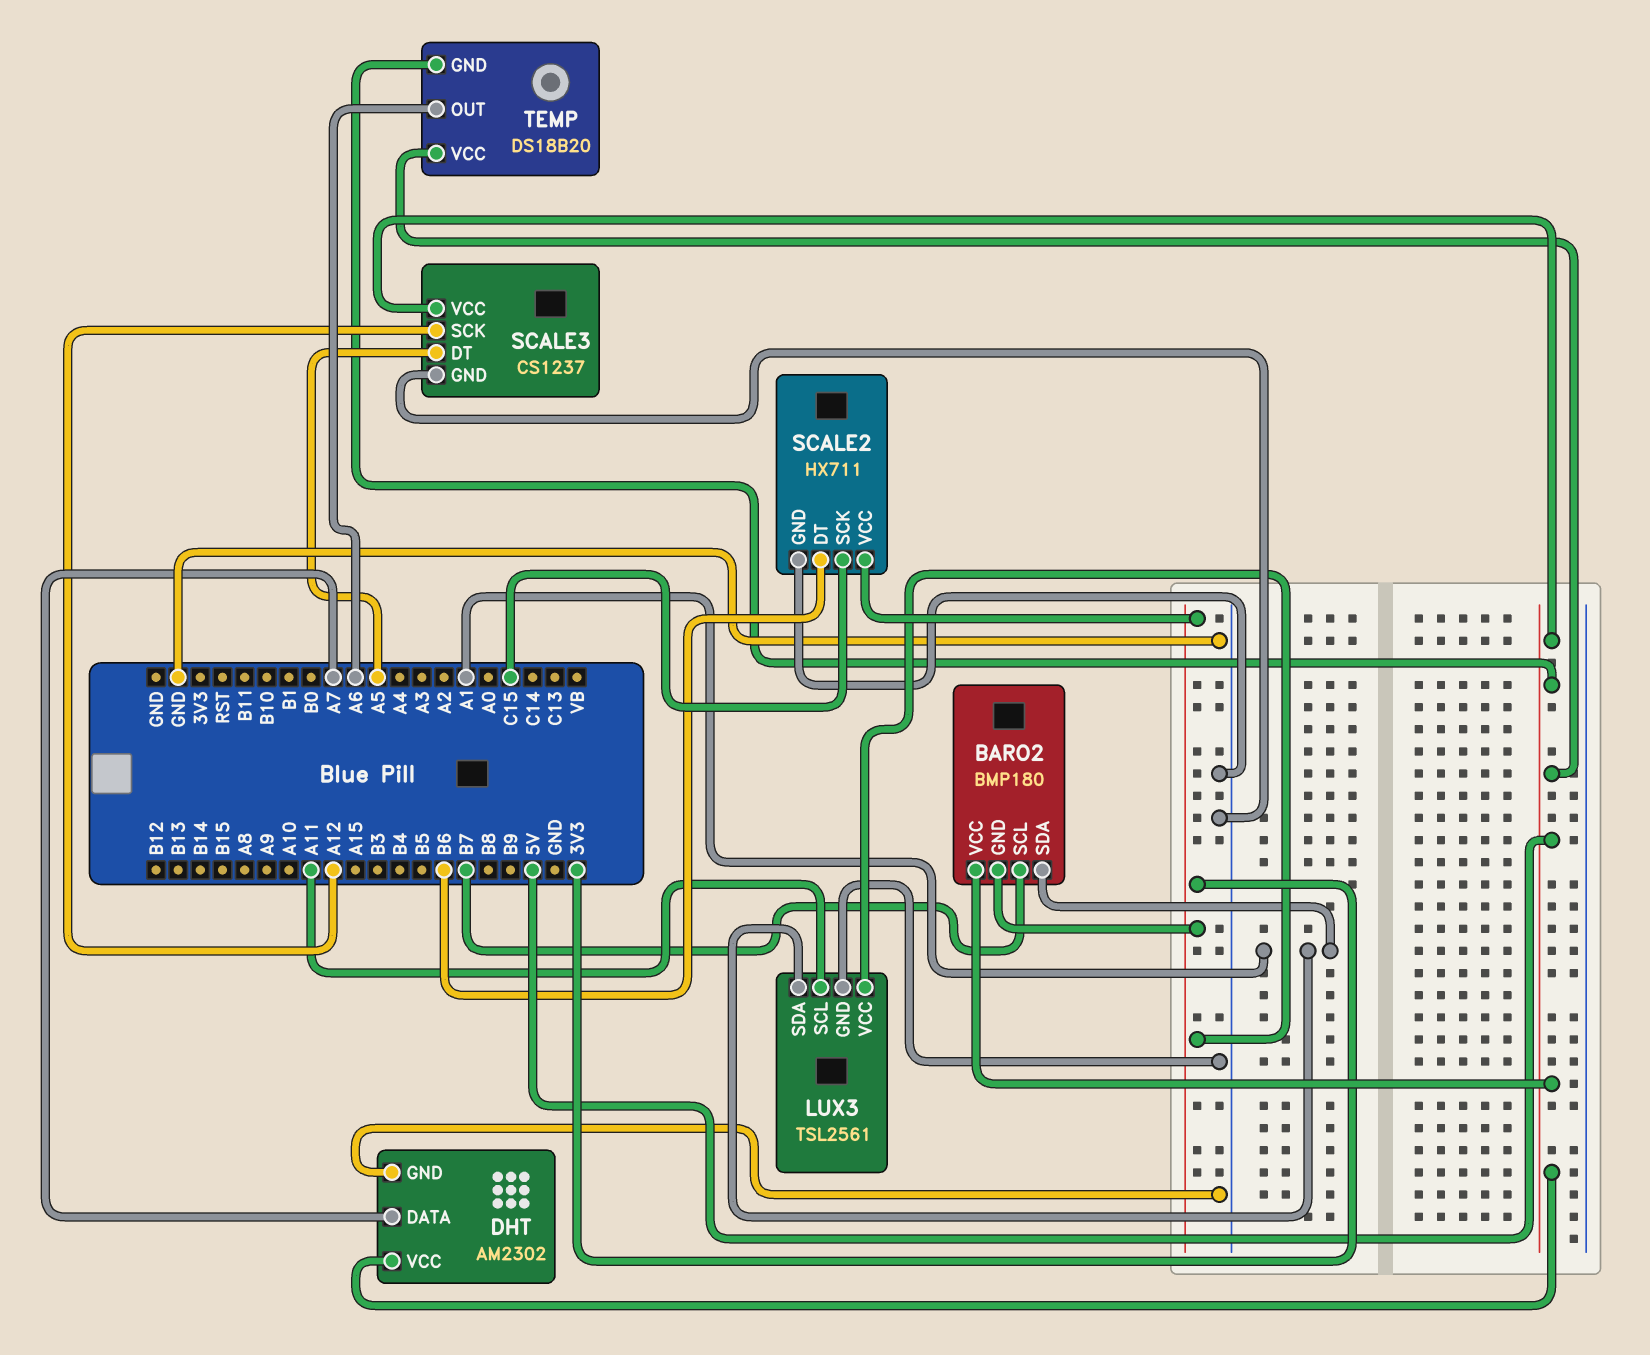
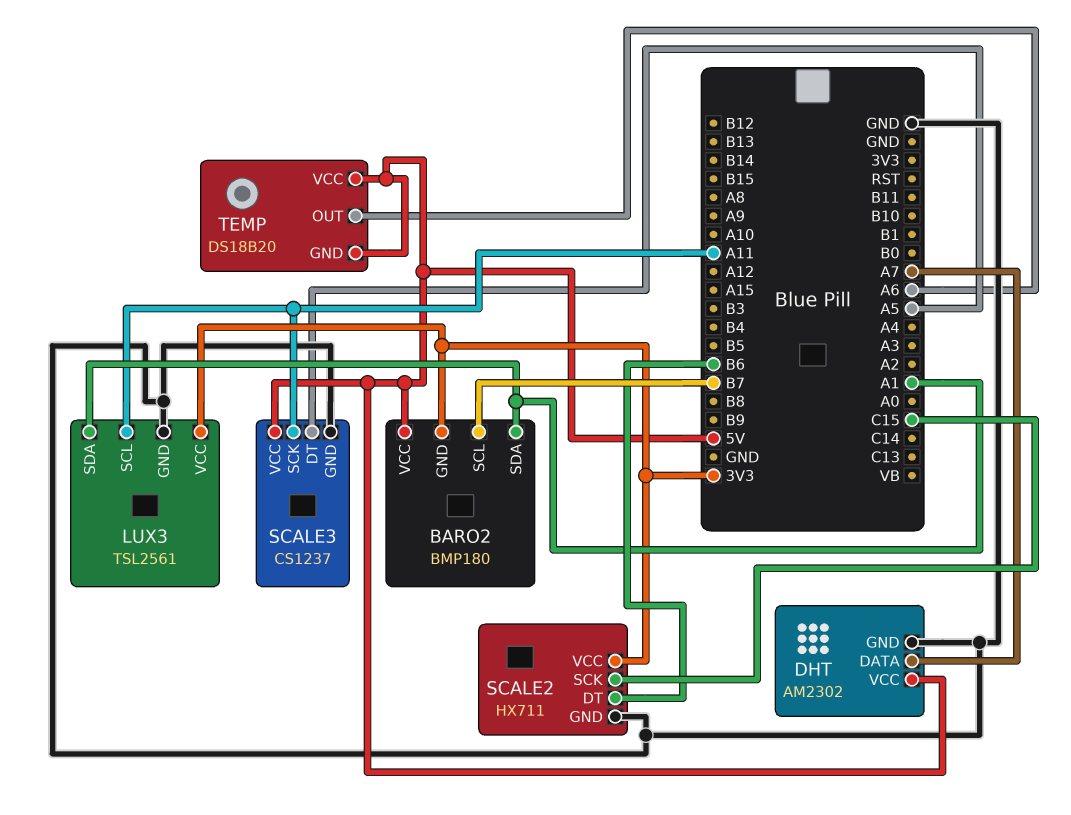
SCALE3 pin SCK: A12 -> A11

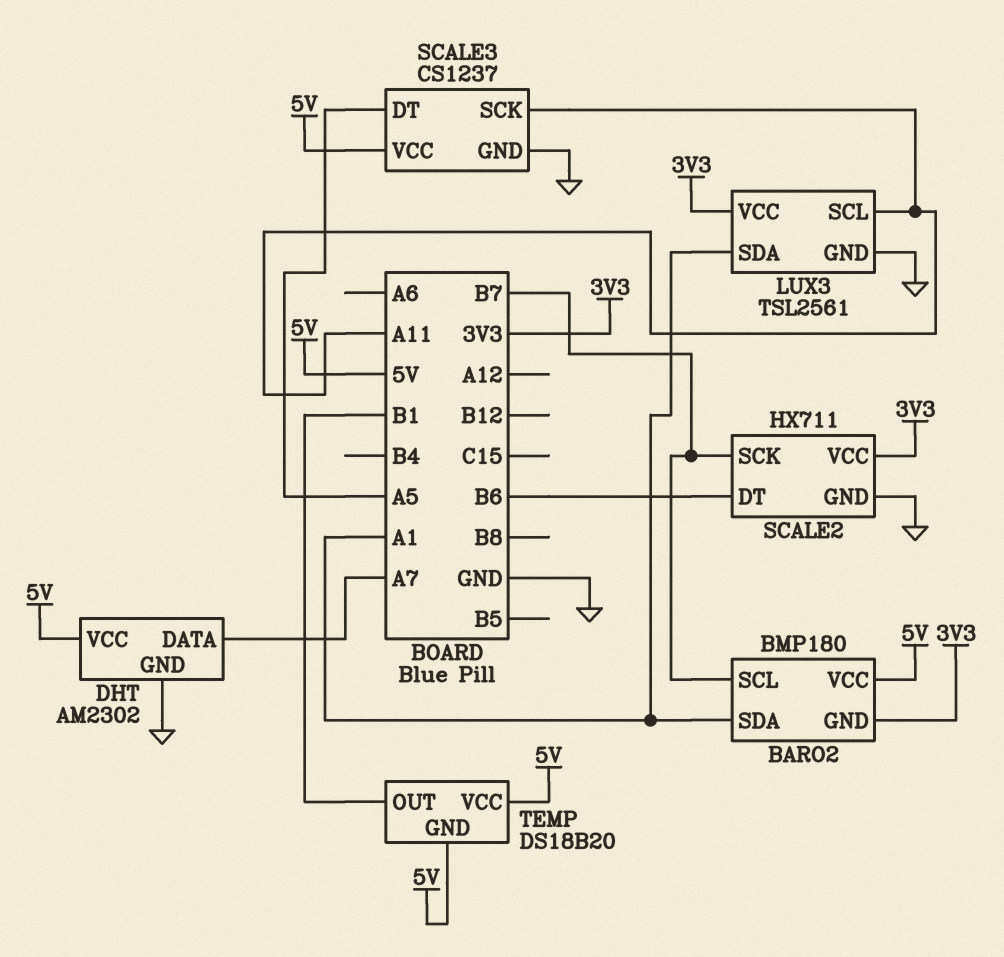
SCALE2 pin SCK: C15 -> B7
TEMP pin OUT: A6 -> B1

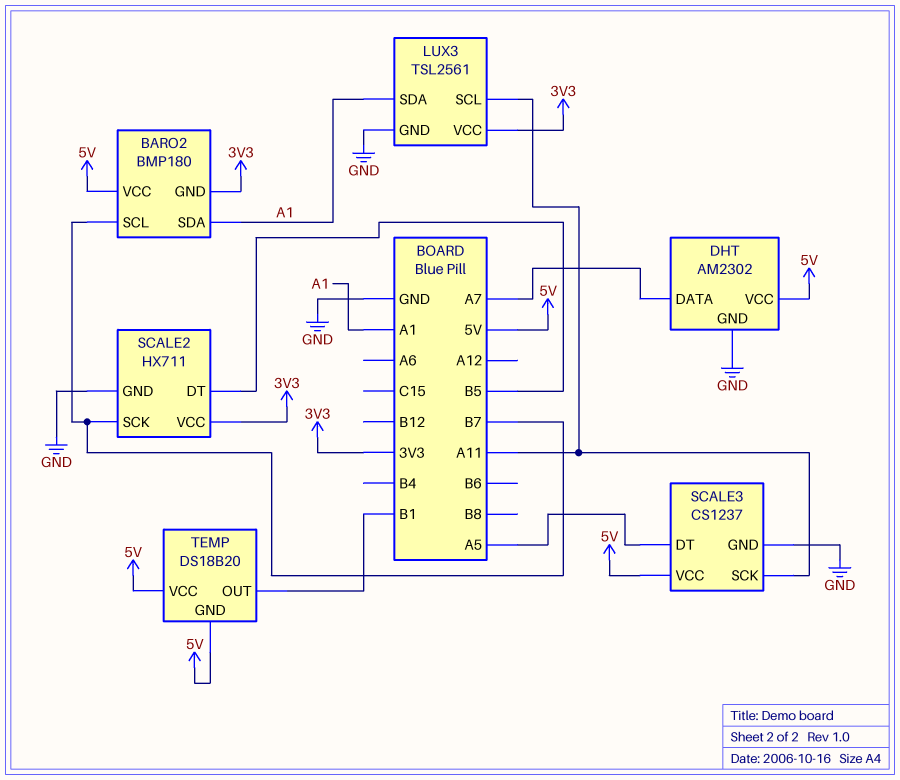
SCALE2 pin DT: B6 -> B5

